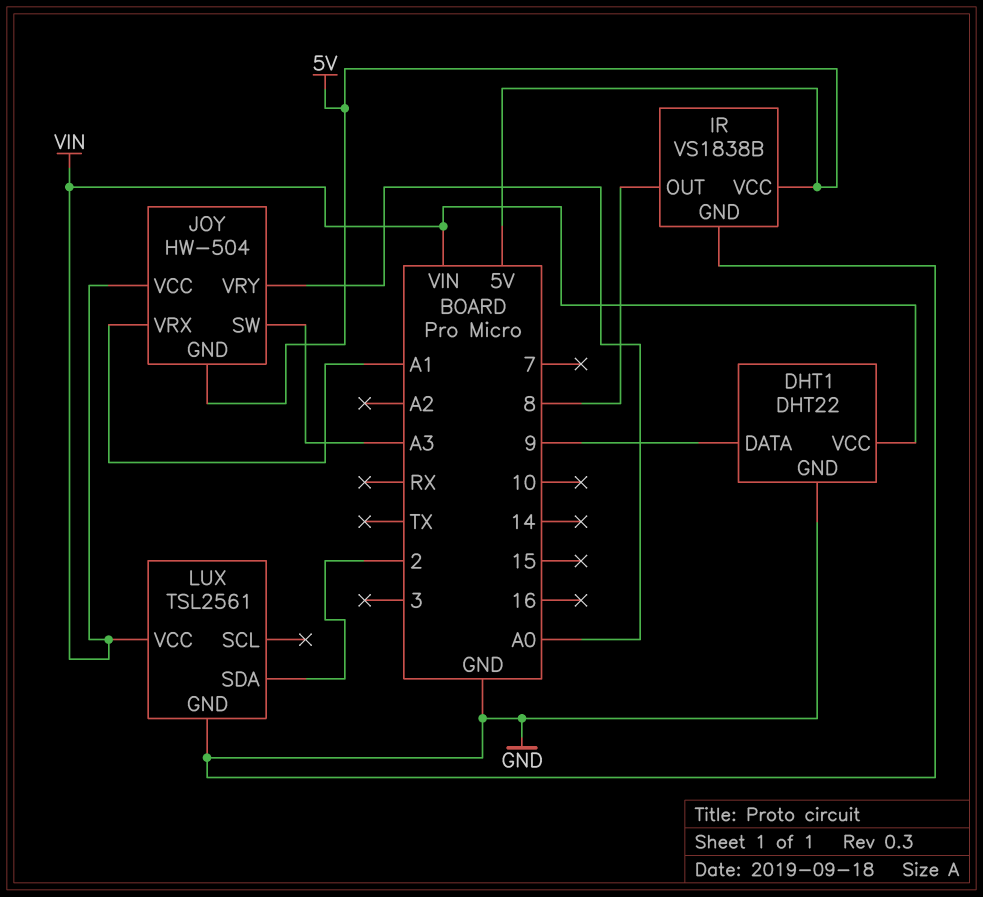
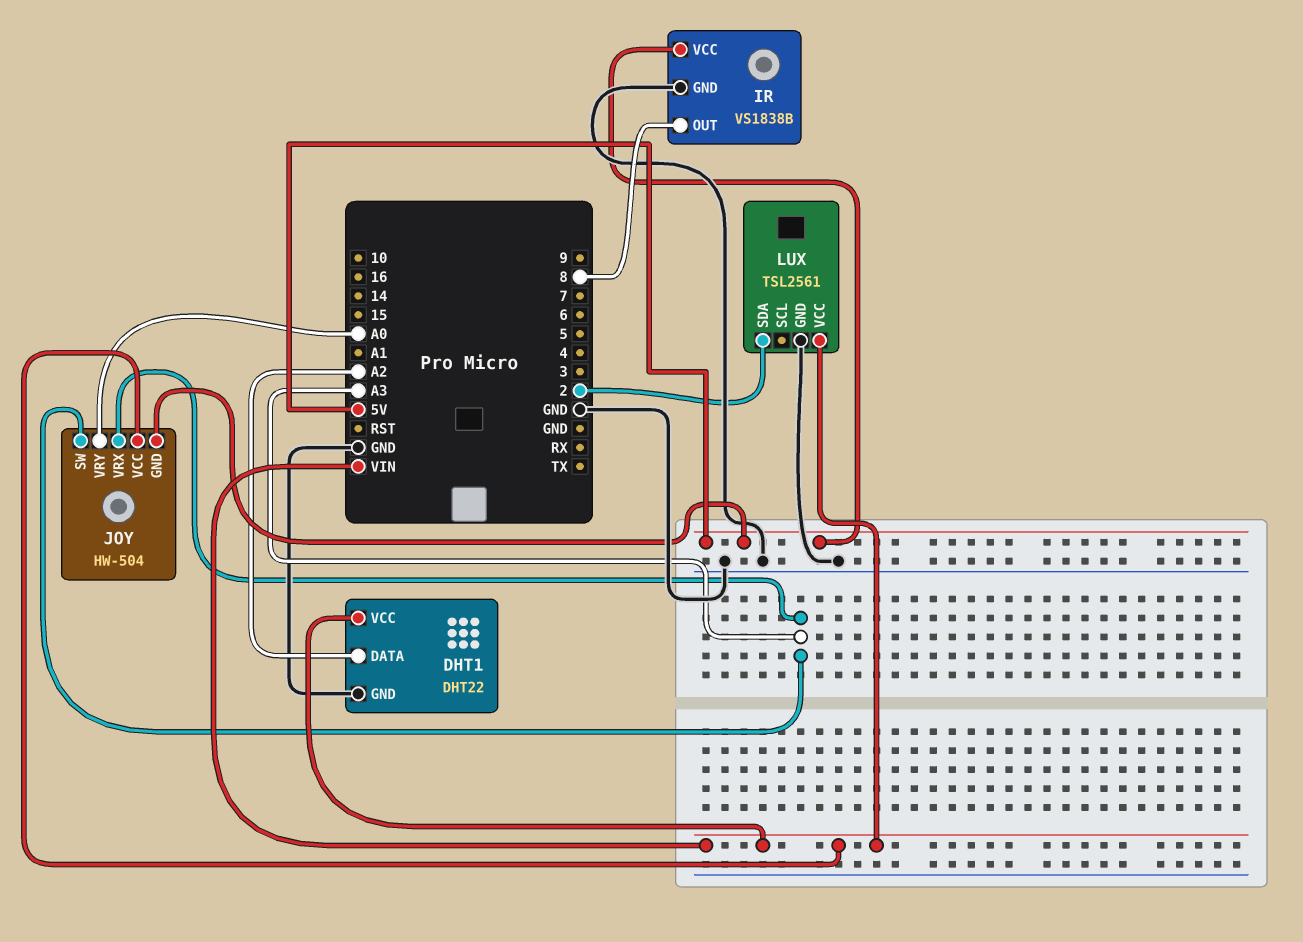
DHT1 pin DATA: 9 -> A2
JOY pin VRX: A1 -> A3

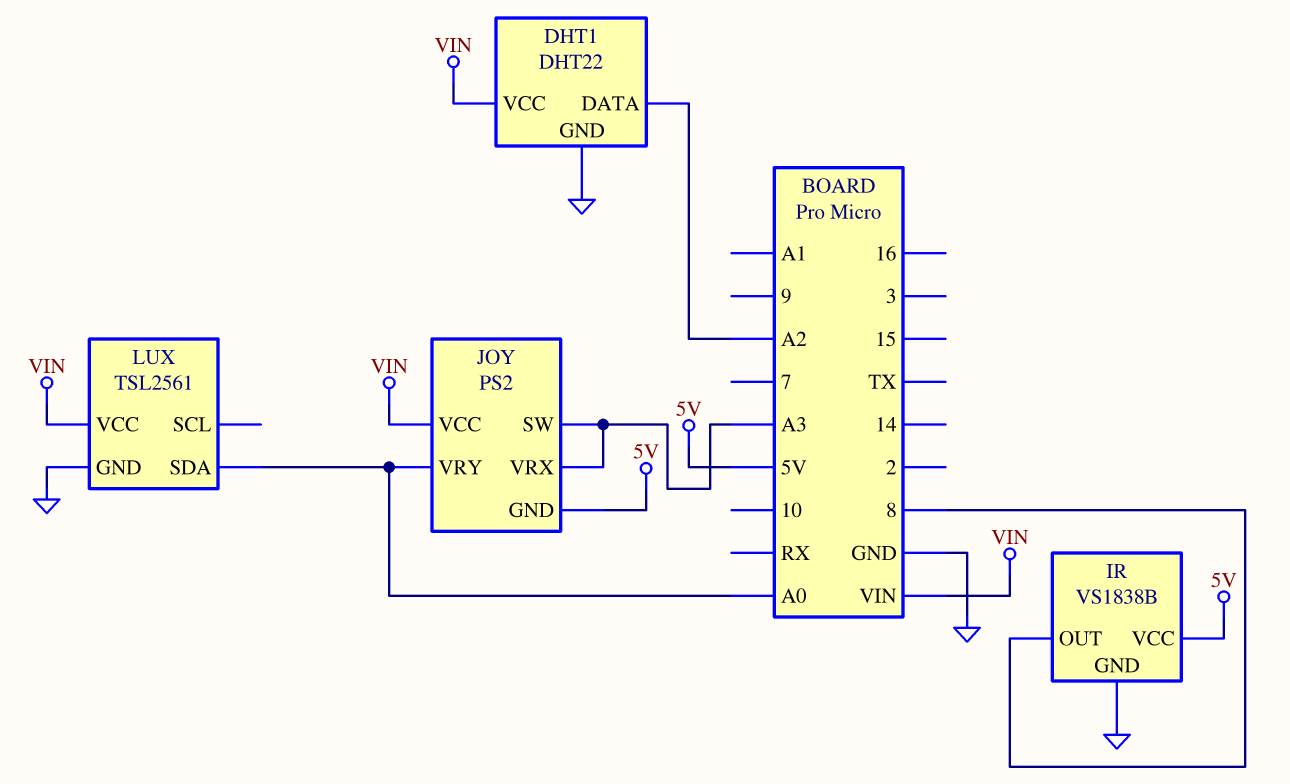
JOY: HW-504 -> PS2
LUX pin SDA: 2 -> A0

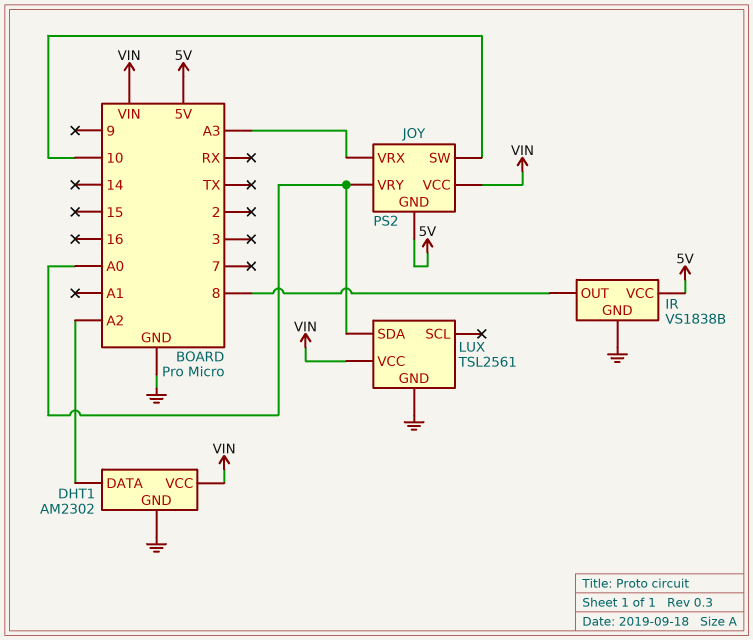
DHT1: DHT22 -> AM2302
JOY pin SW: A3 -> 10

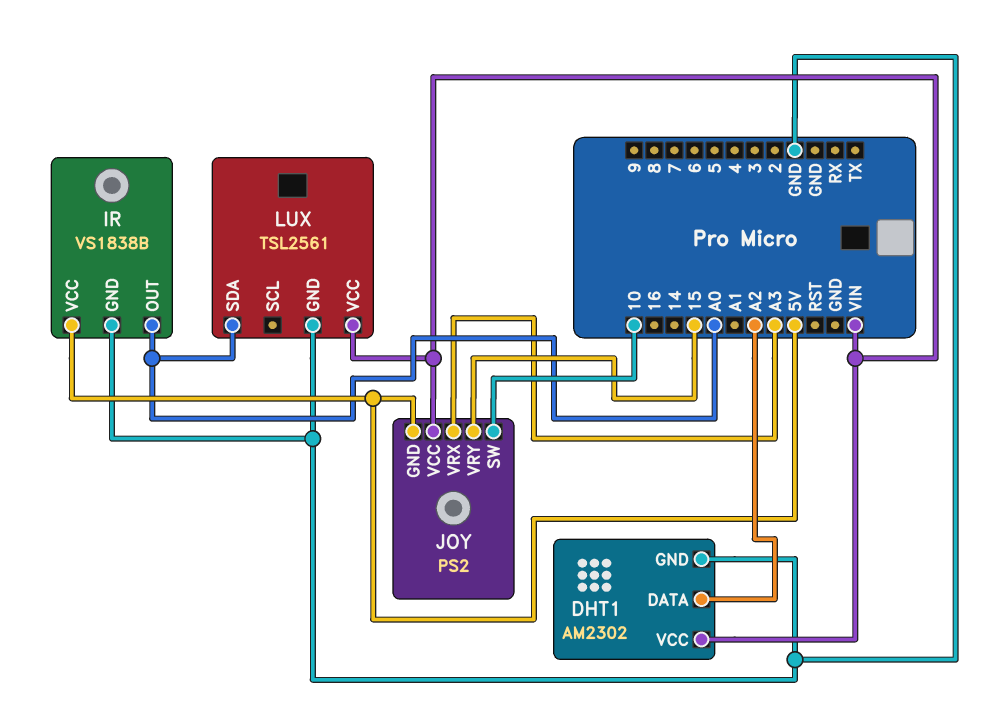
IR pin OUT: 8 -> A0
JOY pin VRY: A0 -> 15

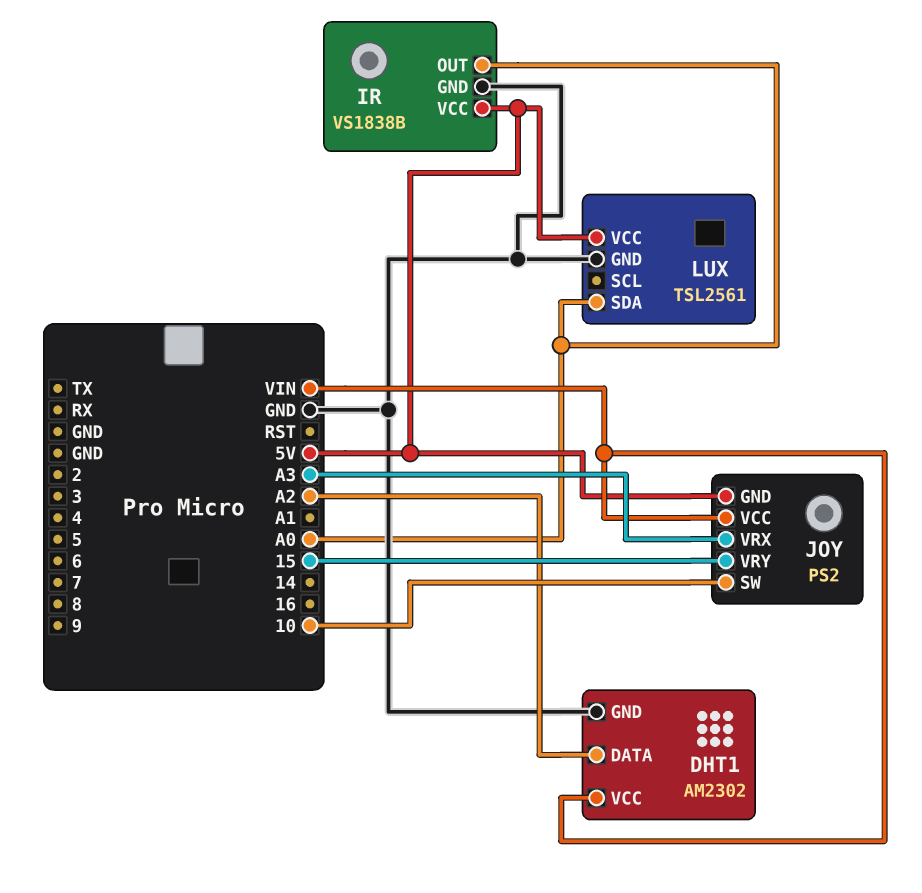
LUX pin VCC: VIN -> 5V

